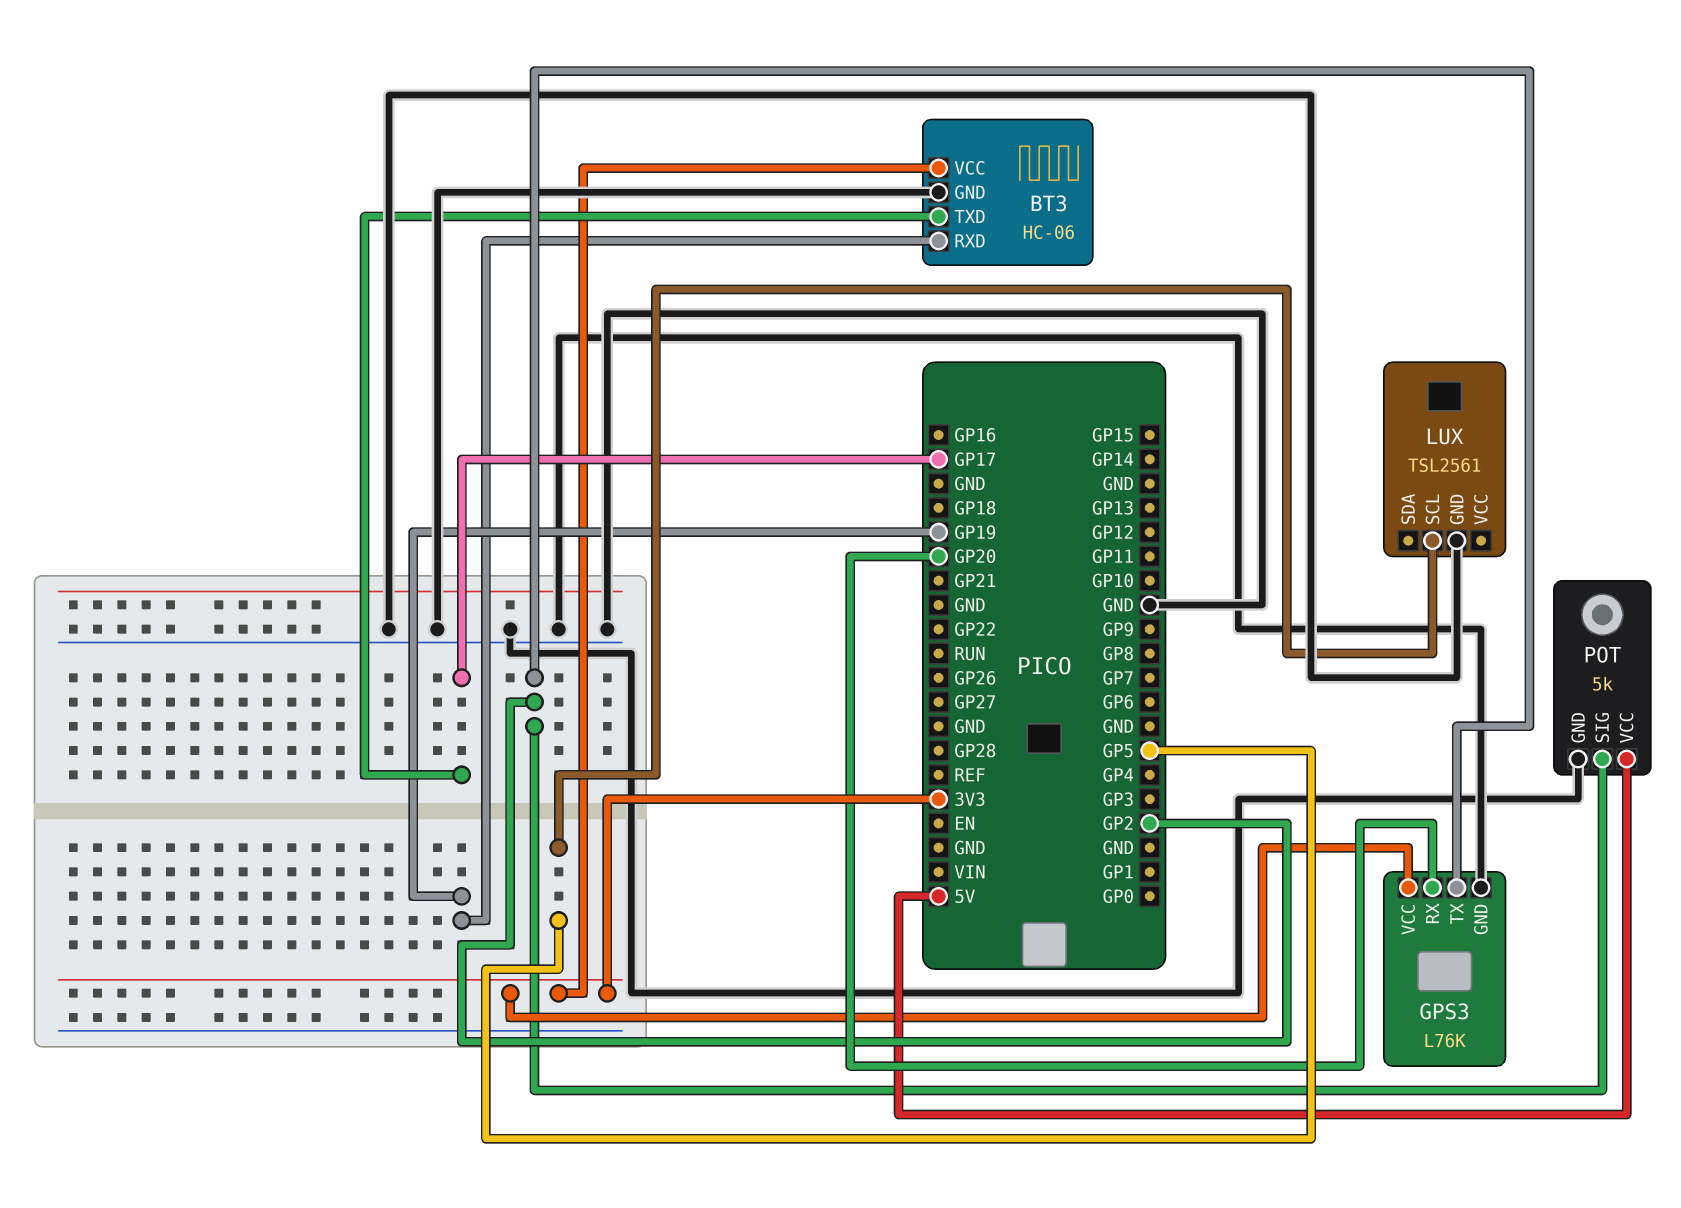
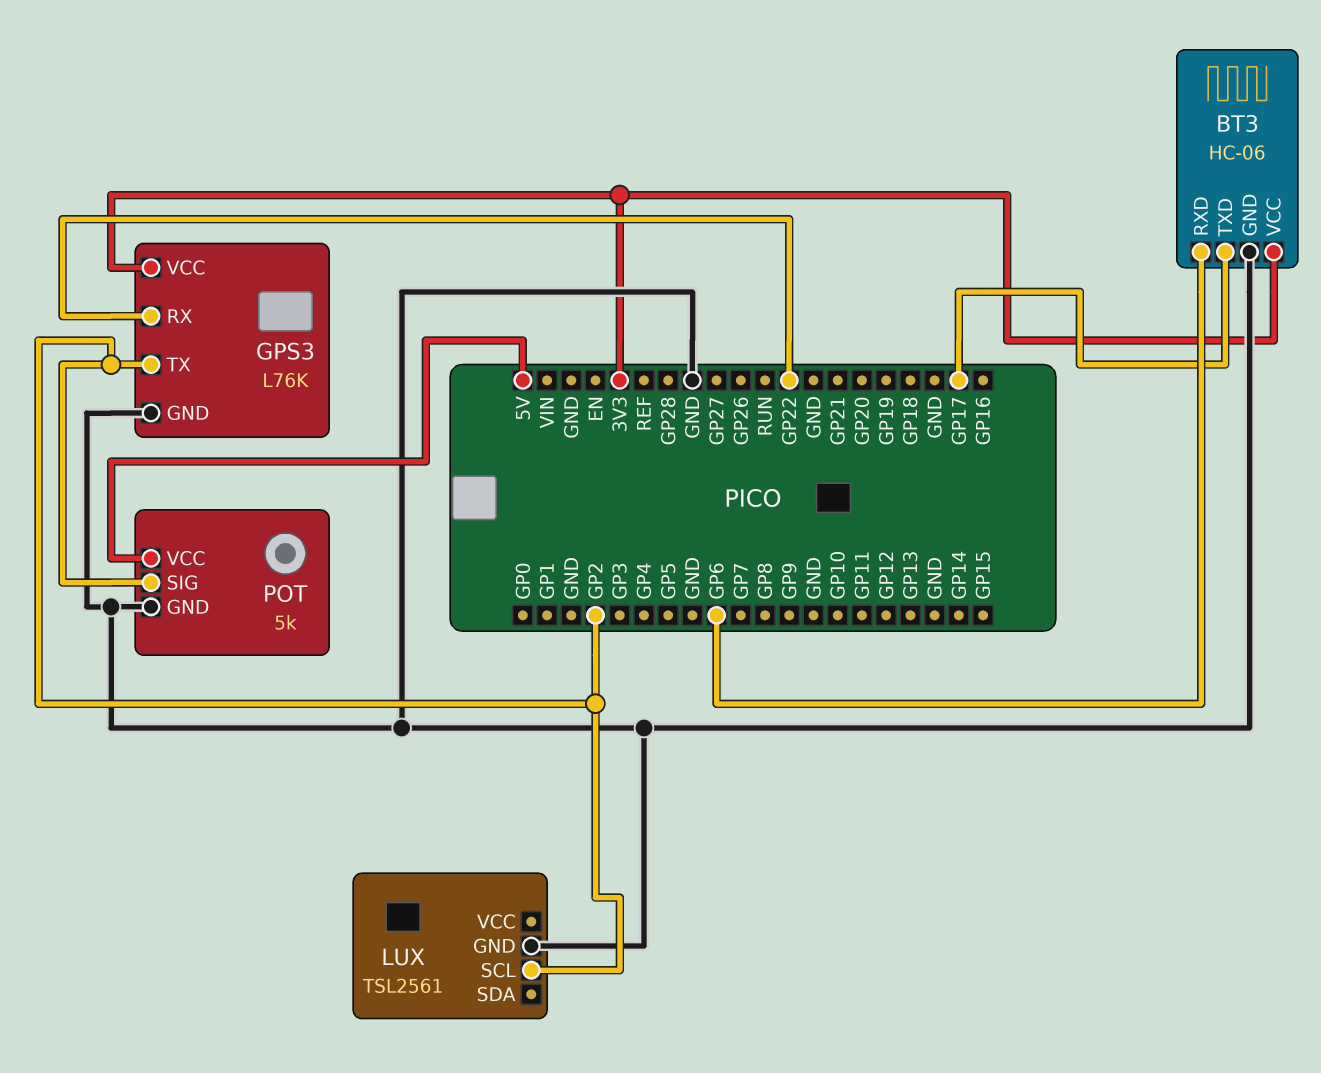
BT3 pin RXD: GP19 -> GP6
GPS3 pin RX: GP20 -> GP22
LUX pin SCL: GP5 -> GP2

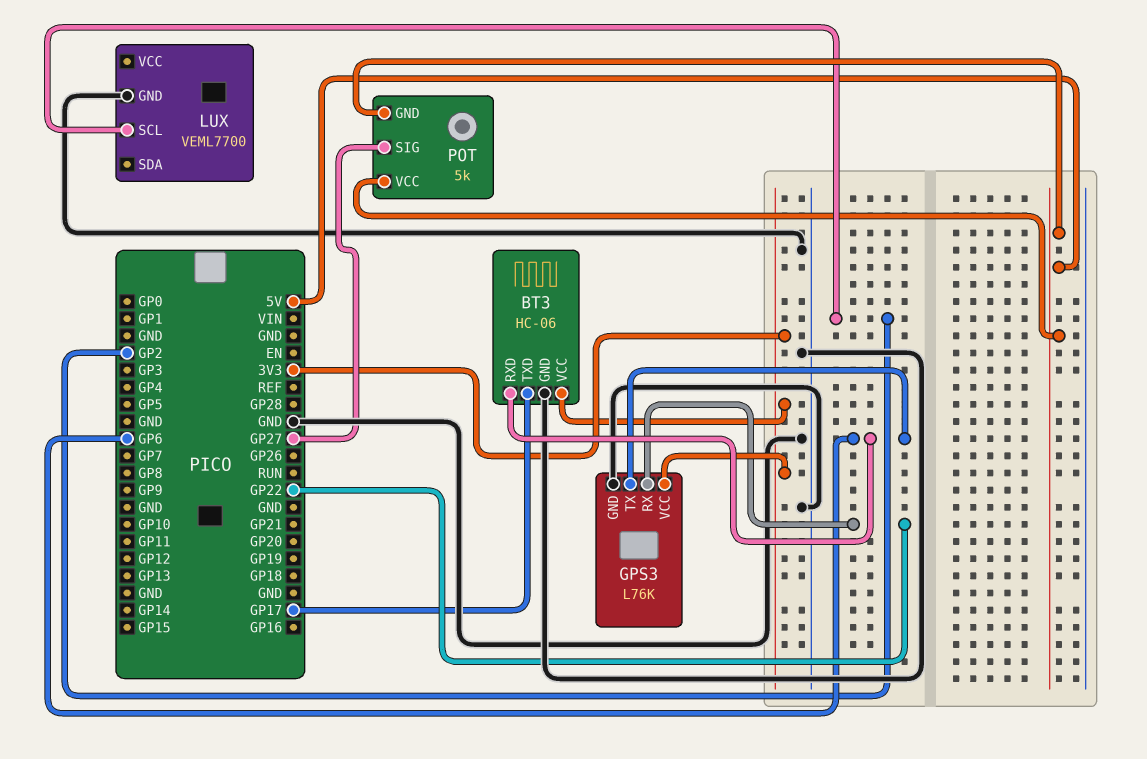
GPS3 pin TX: GP2 -> GP6
LUX: TSL2561 -> VEML7700
POT pin GND: GND -> 5V
POT pin SIG: GP2 -> GP27

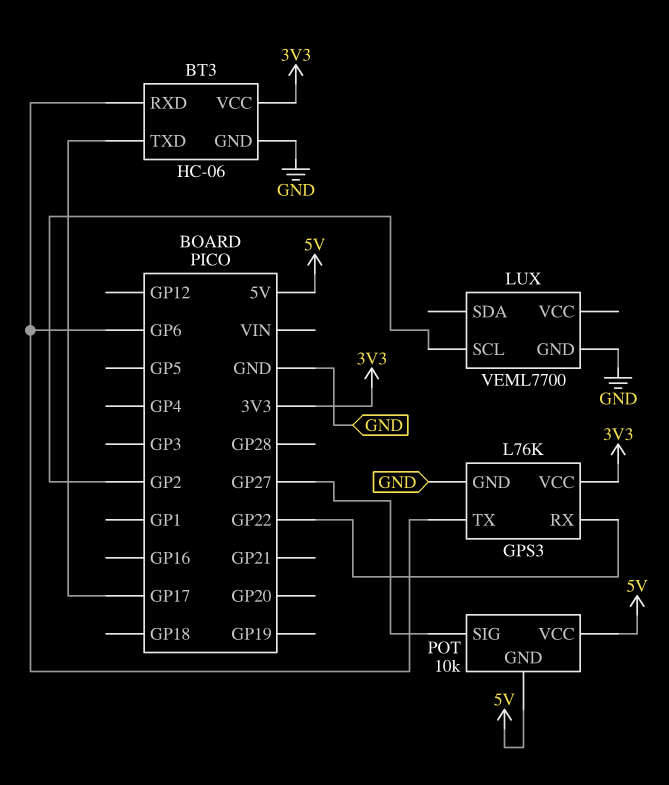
POT: 5k -> 10k

